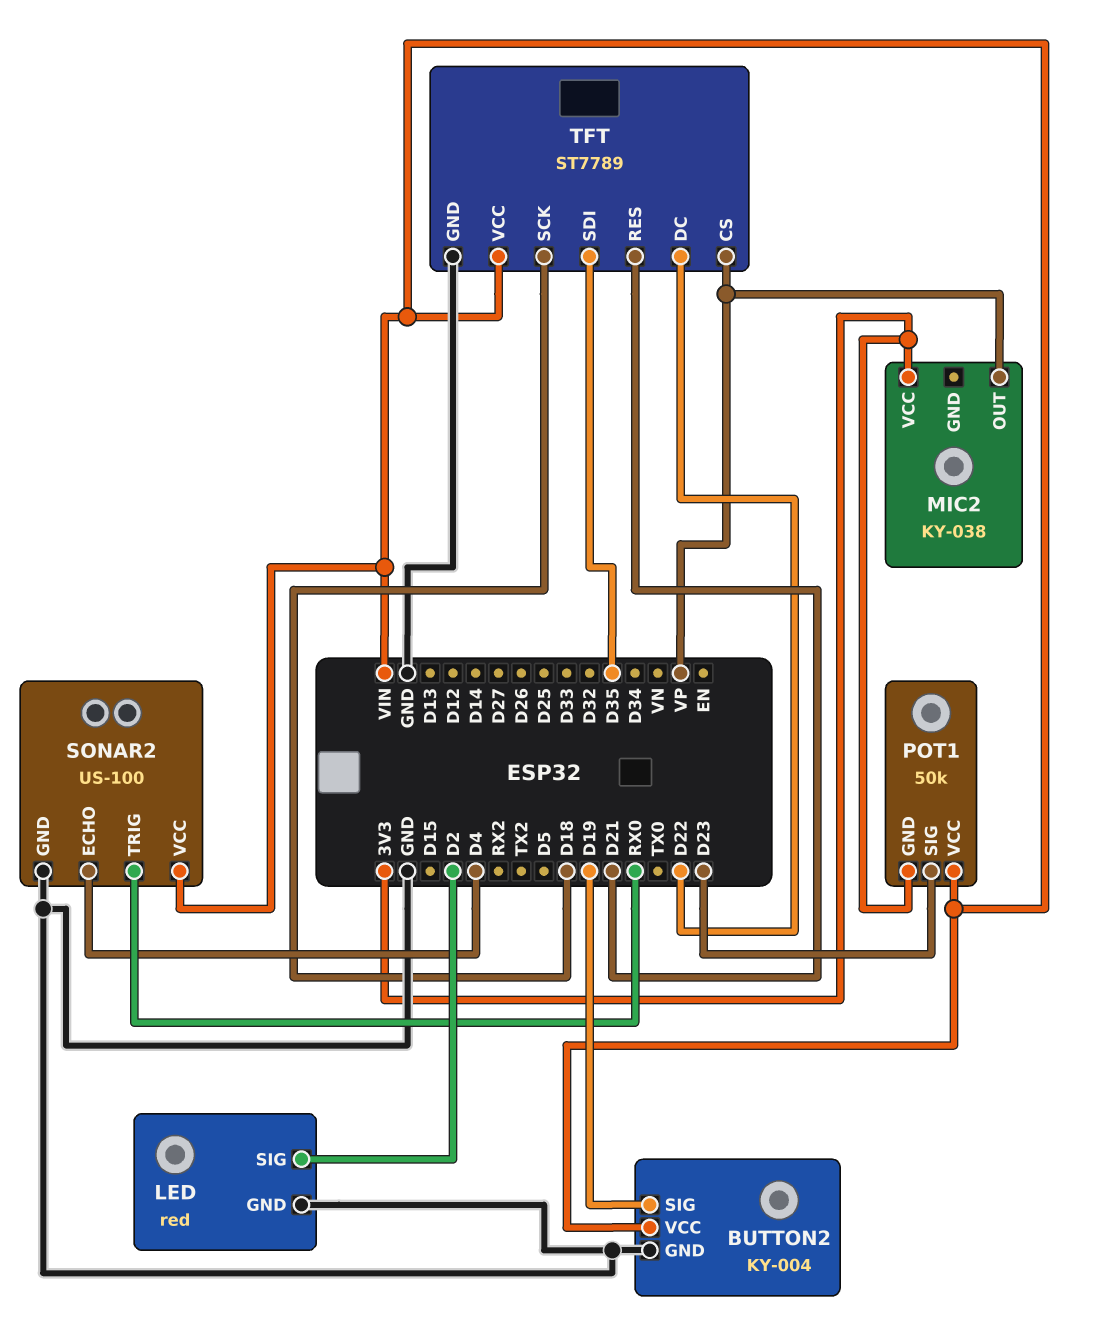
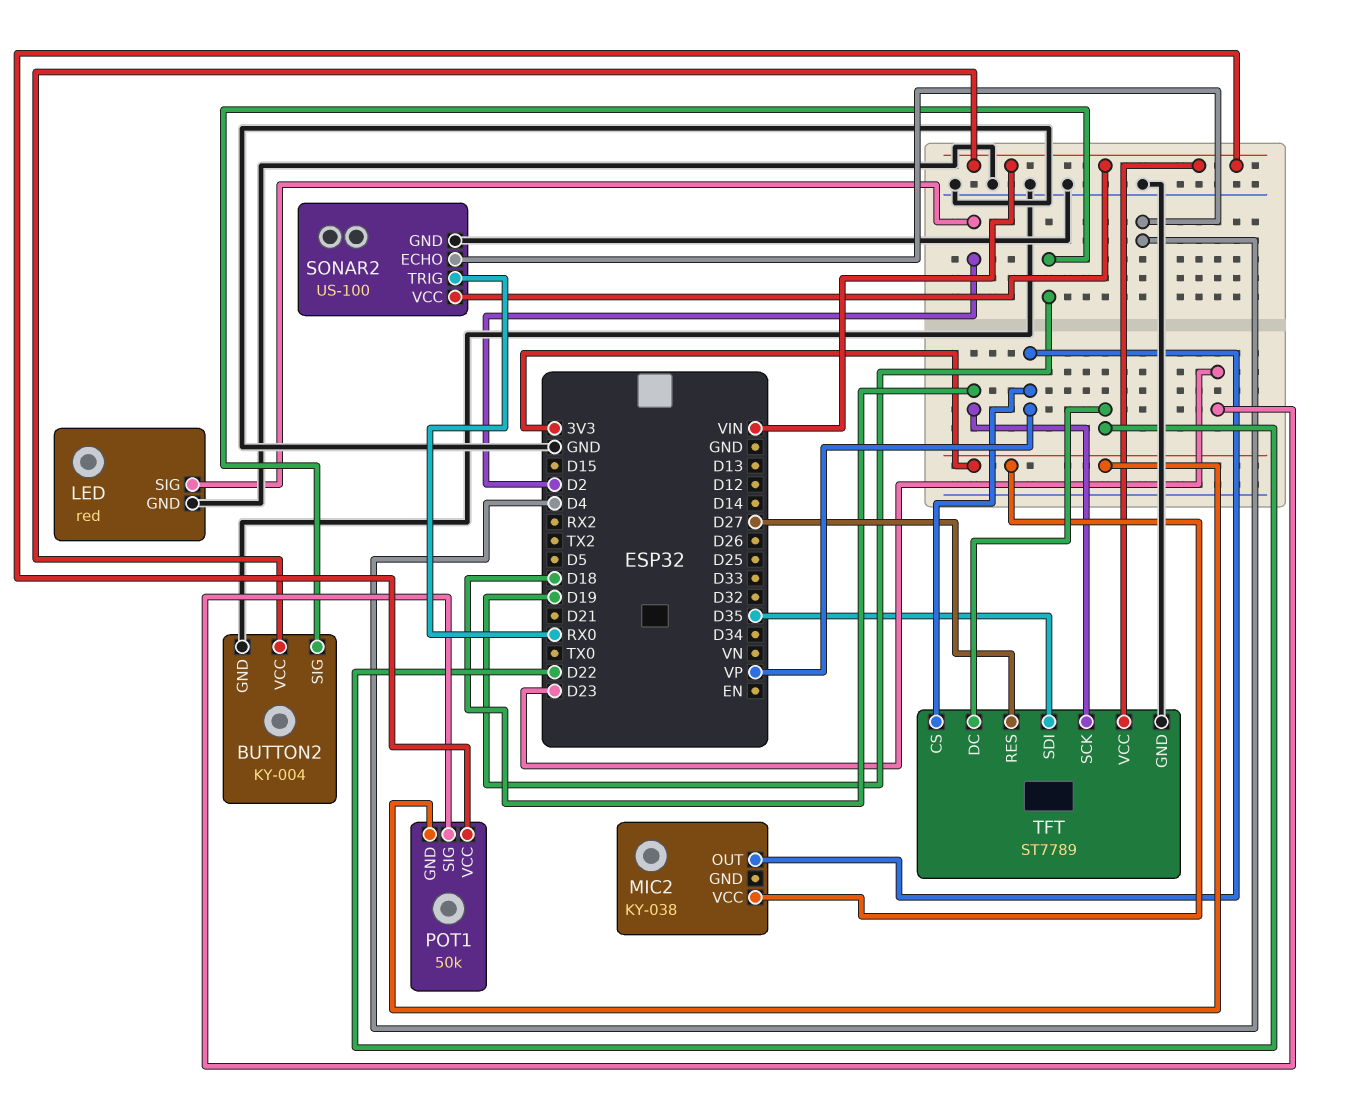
TFT pin RES: D21 -> D27

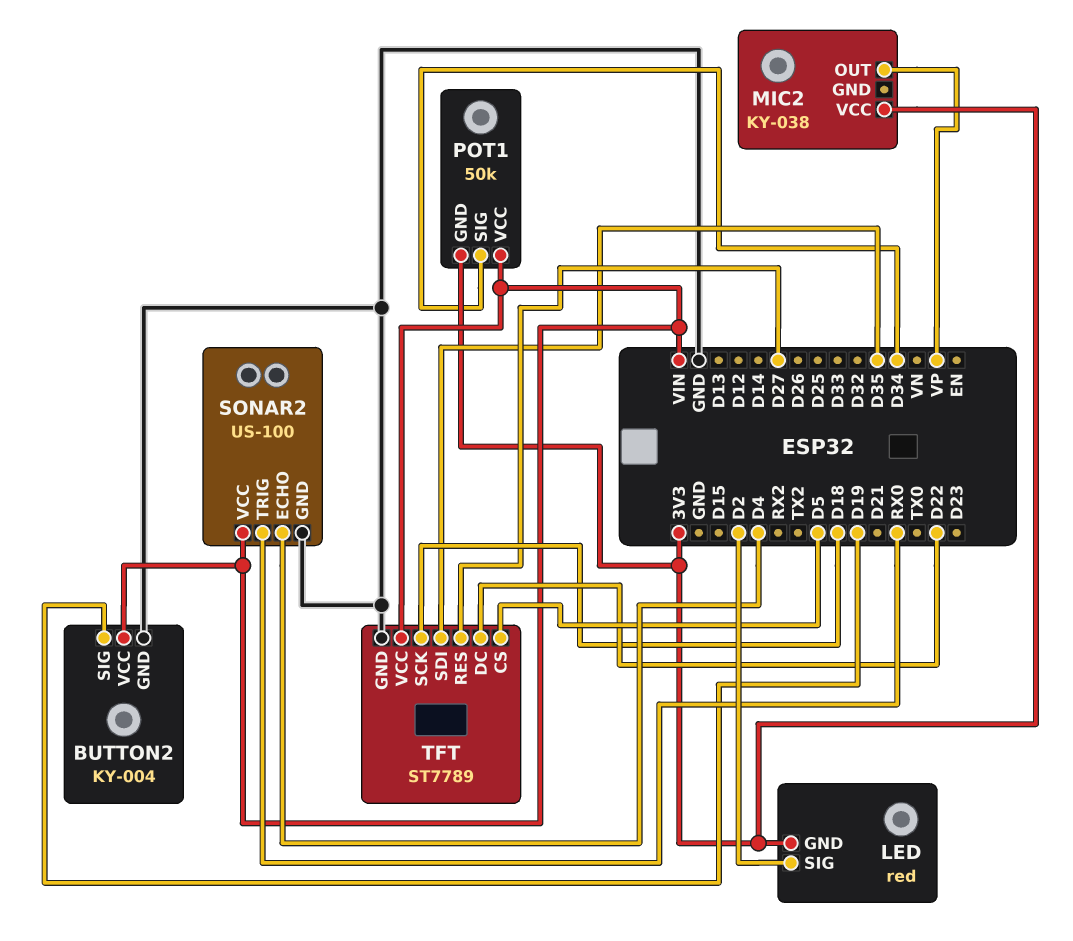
LED pin GND: GND -> 3V3
POT1 pin SIG: D23 -> D34
TFT pin CS: VP -> D5

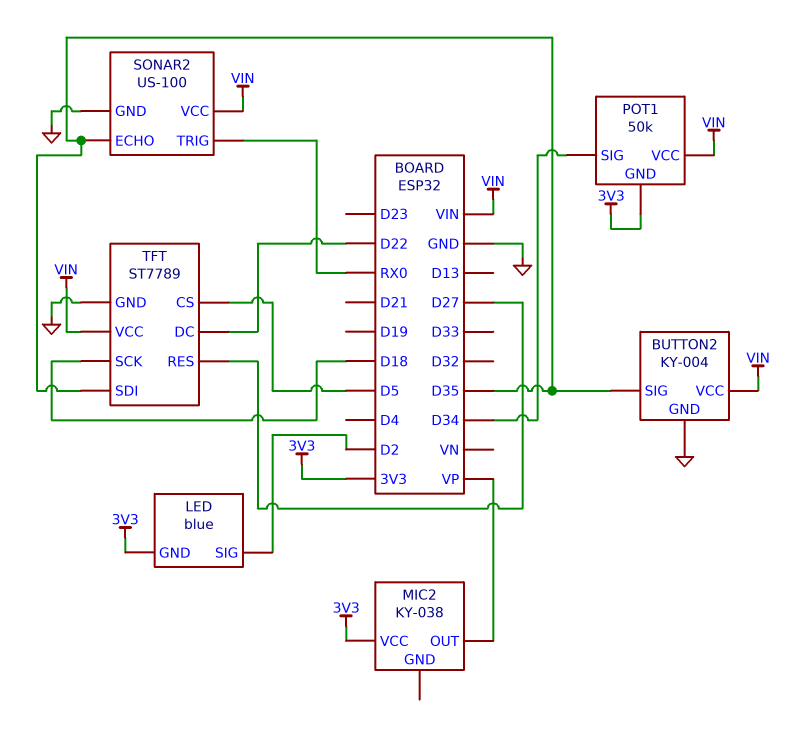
BUTTON2 pin SIG: D19 -> D35
LED: red -> blue
SONAR2 pin ECHO: D4 -> D35

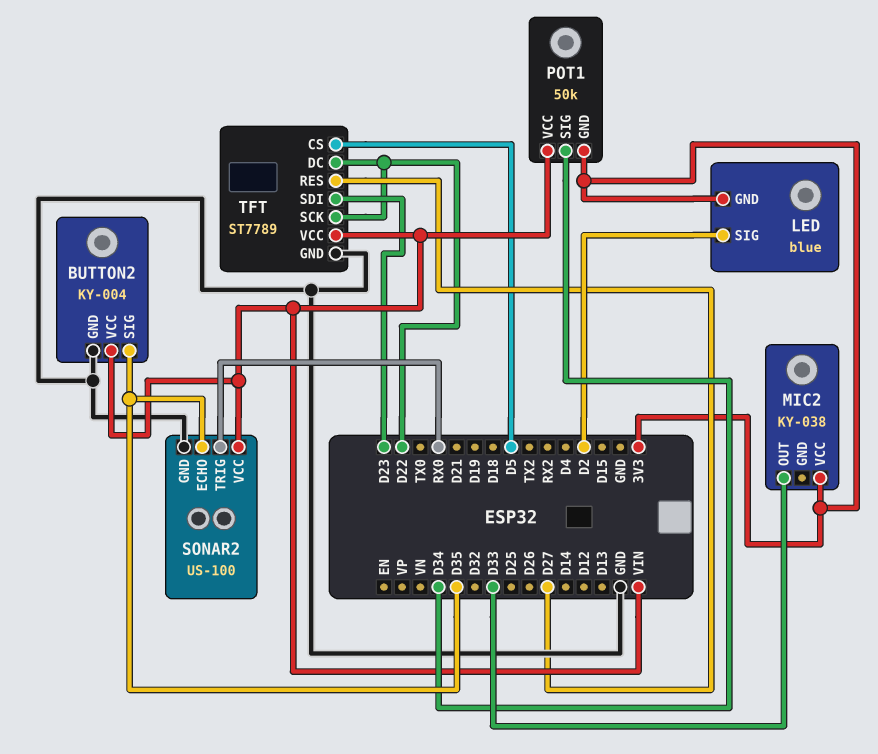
MIC2 pin OUT: VP -> D33
TFT pin SCK: D18 -> D22
TFT pin SDI: D35 -> D23

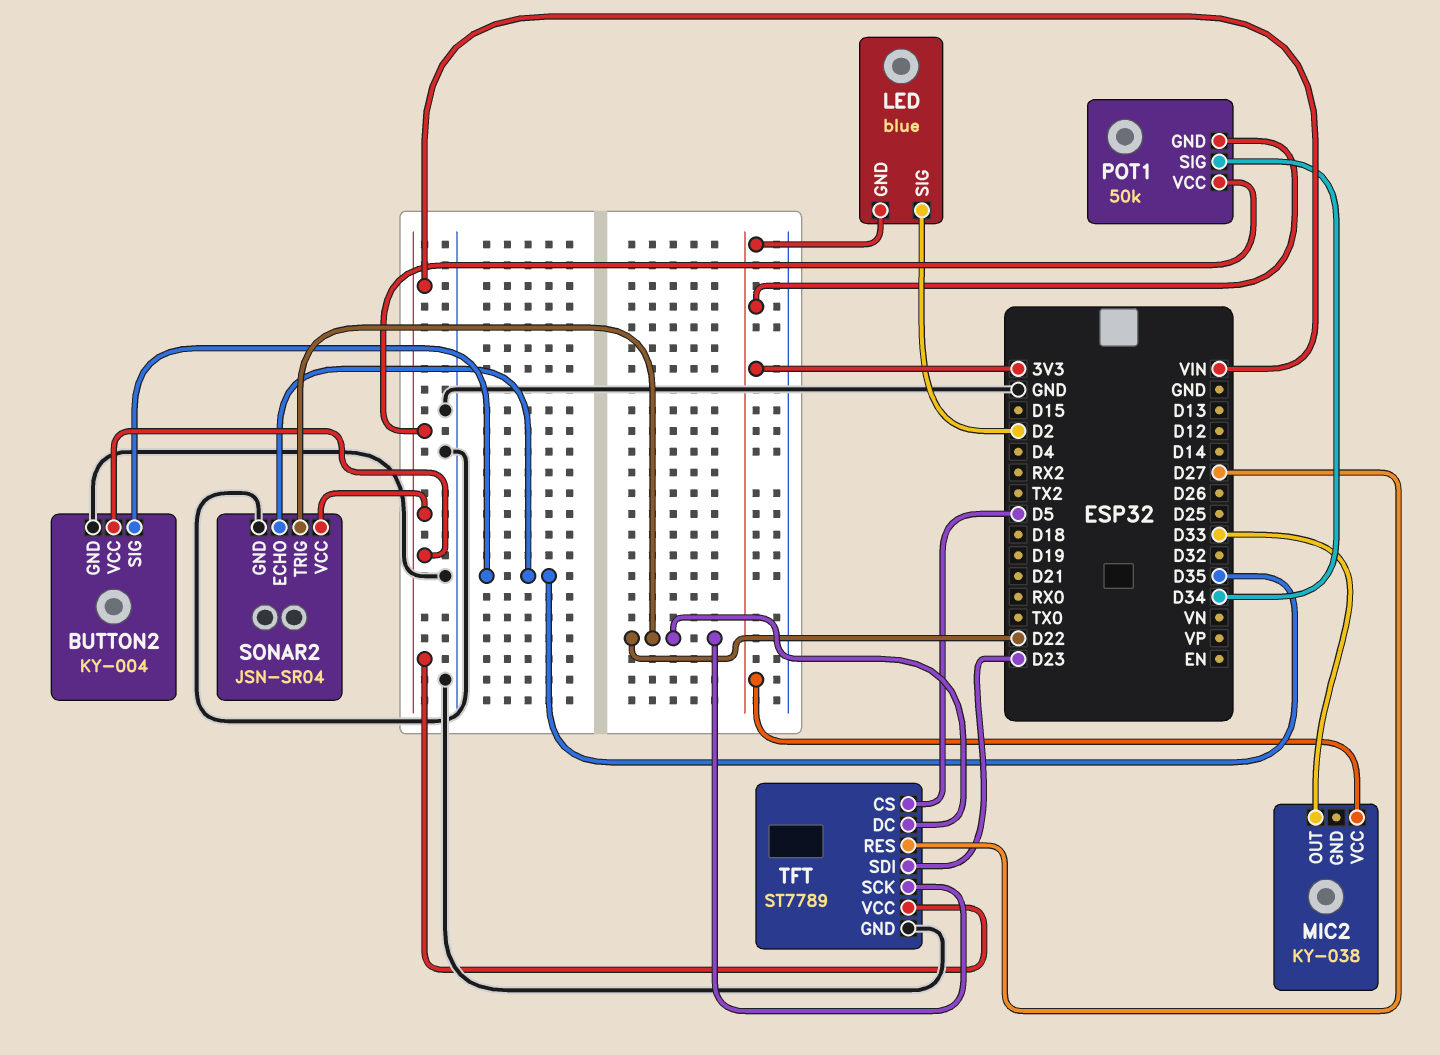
SONAR2: US-100 -> JSN-SR04
SONAR2 pin TRIG: RX0 -> D22

